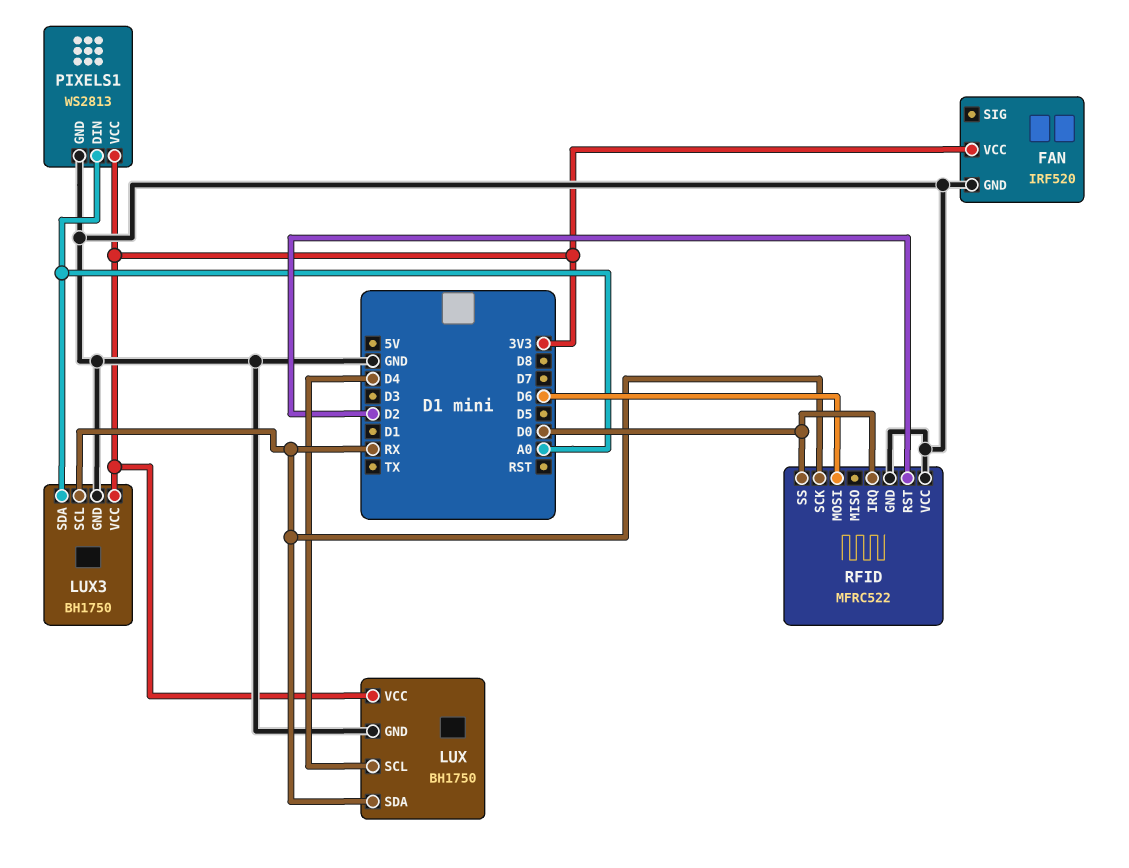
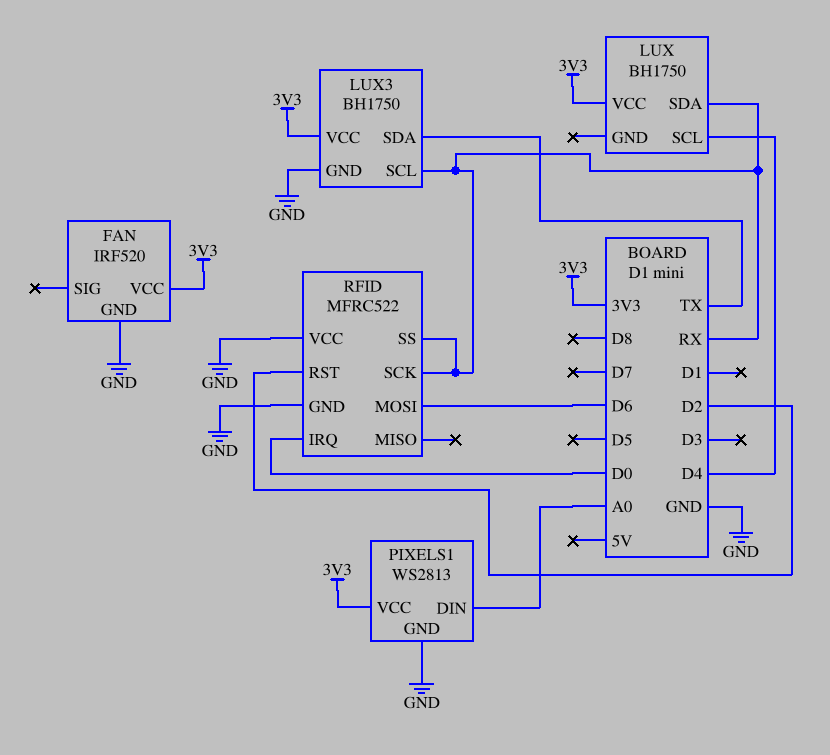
LUX pin GND: GND -> none
LUX3 pin SDA: A0 -> TX
RFID pin SS: D0 -> RX

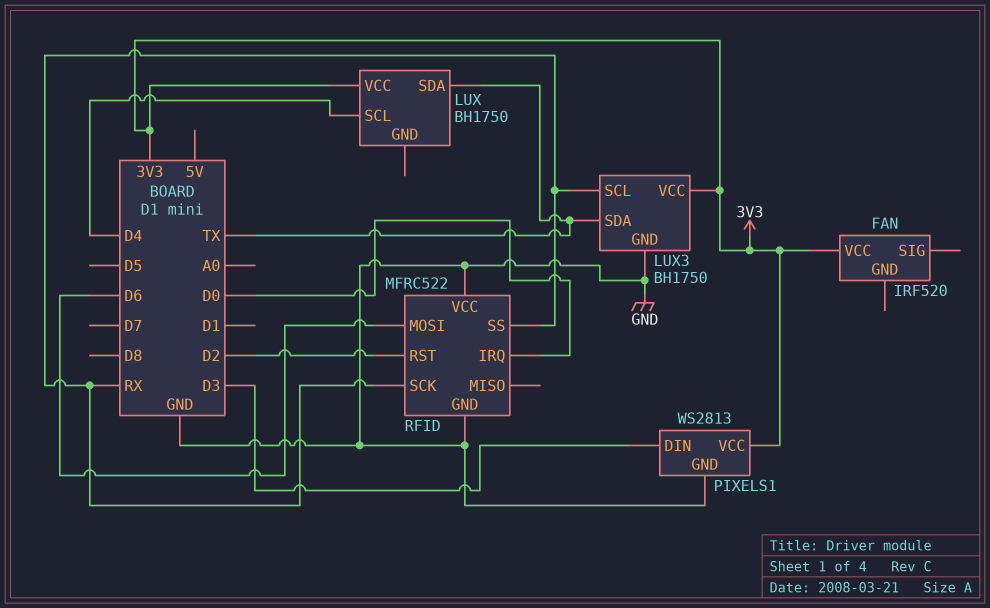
FAN pin GND: GND -> none
LUX pin SDA: RX -> TX
PIXELS1 pin DIN: A0 -> D3

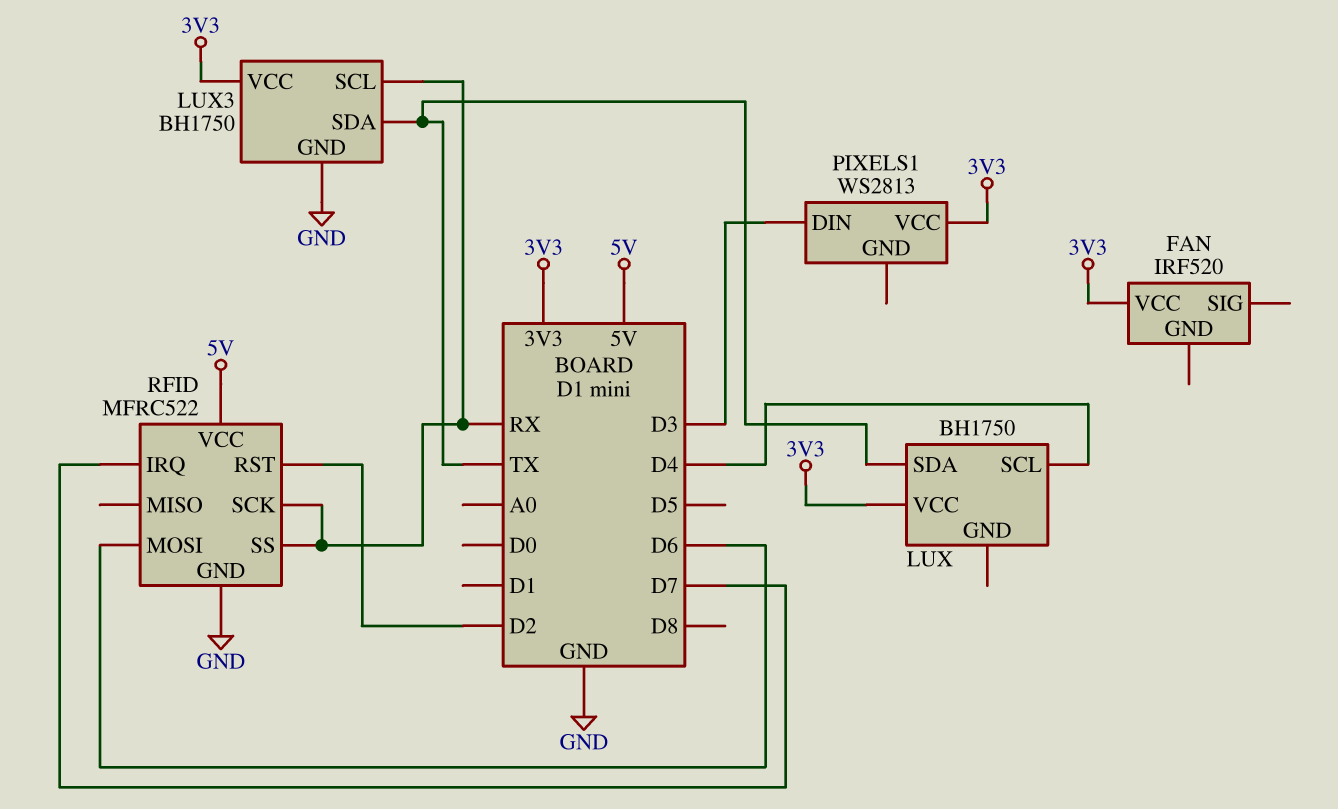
PIXELS1 pin GND: GND -> none
RFID pin IRQ: D0 -> D7
RFID pin VCC: GND -> 5V

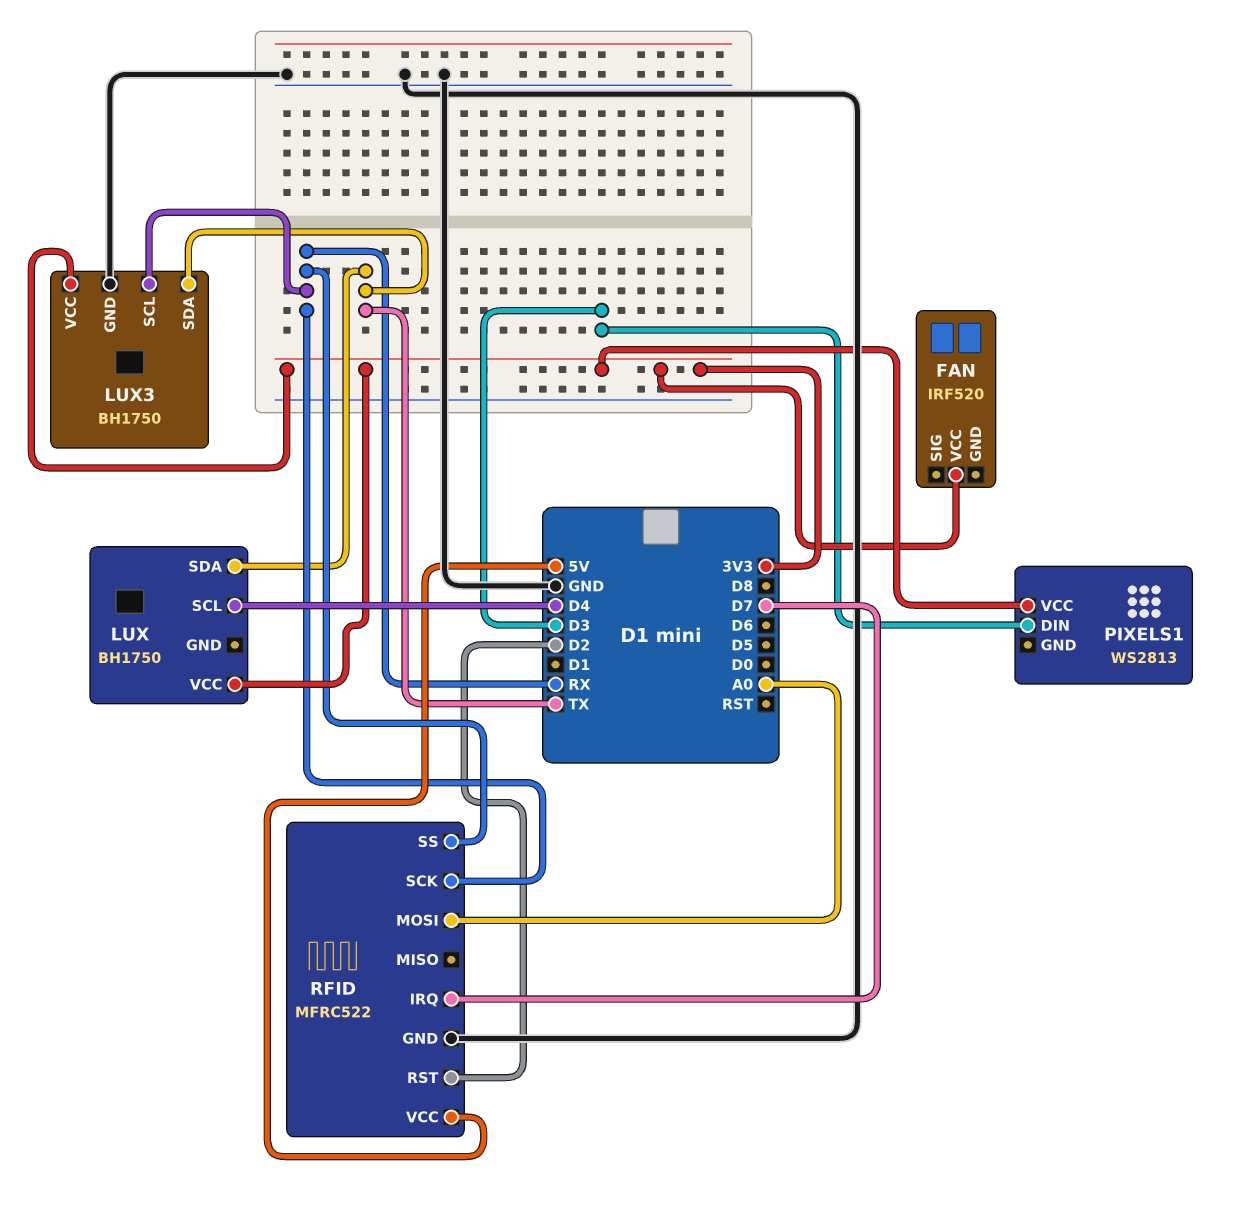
RFID pin MOSI: D6 -> A0

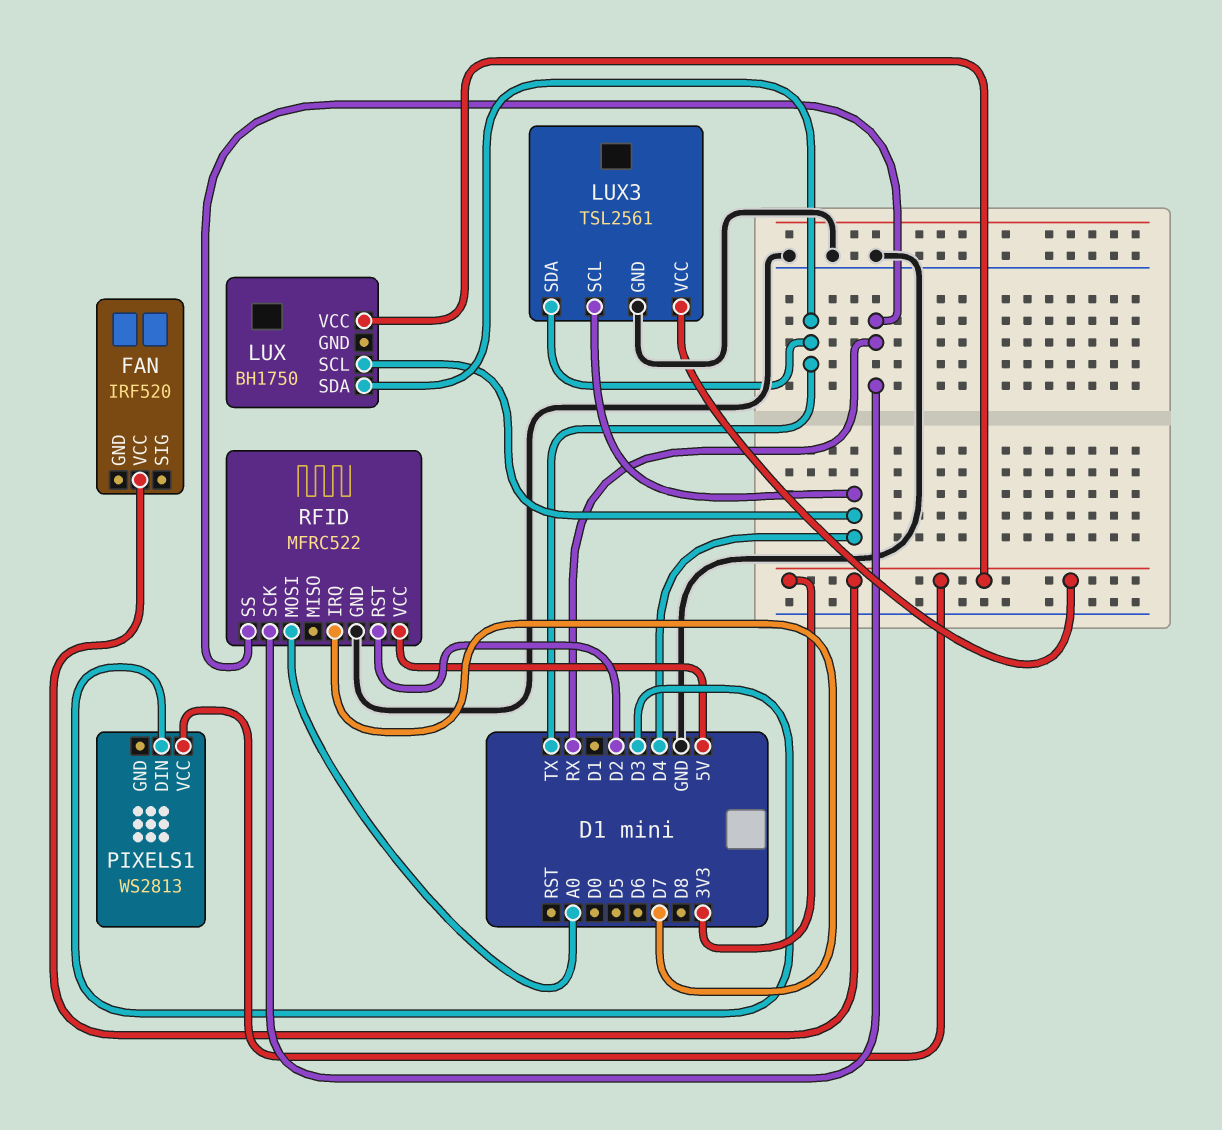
LUX3: BH1750 -> TSL2561
LUX3 pin SCL: RX -> D4

